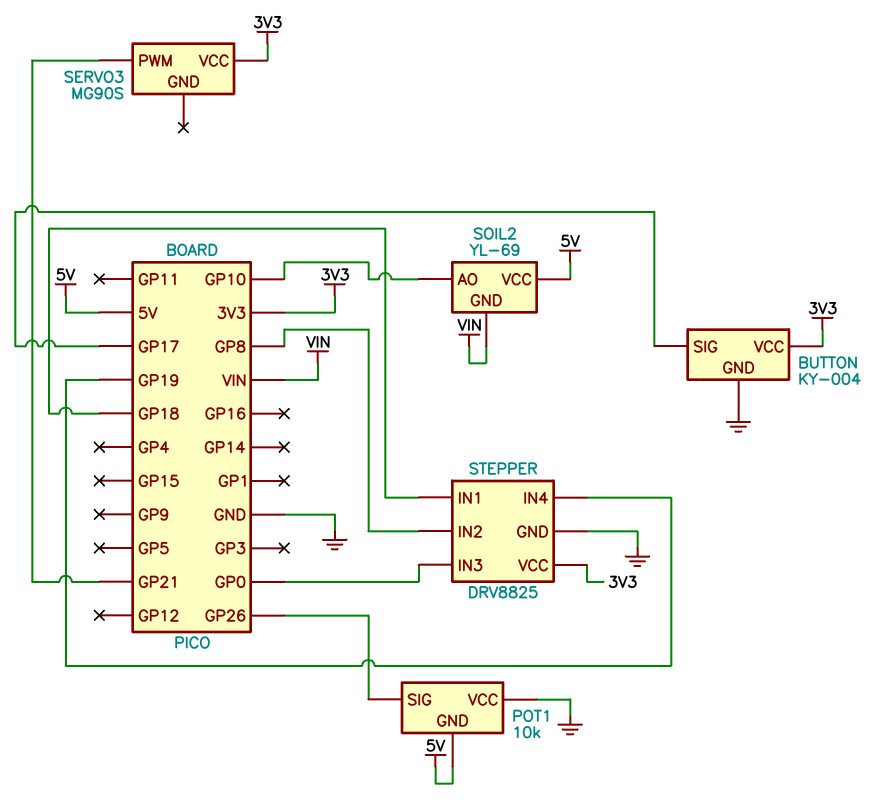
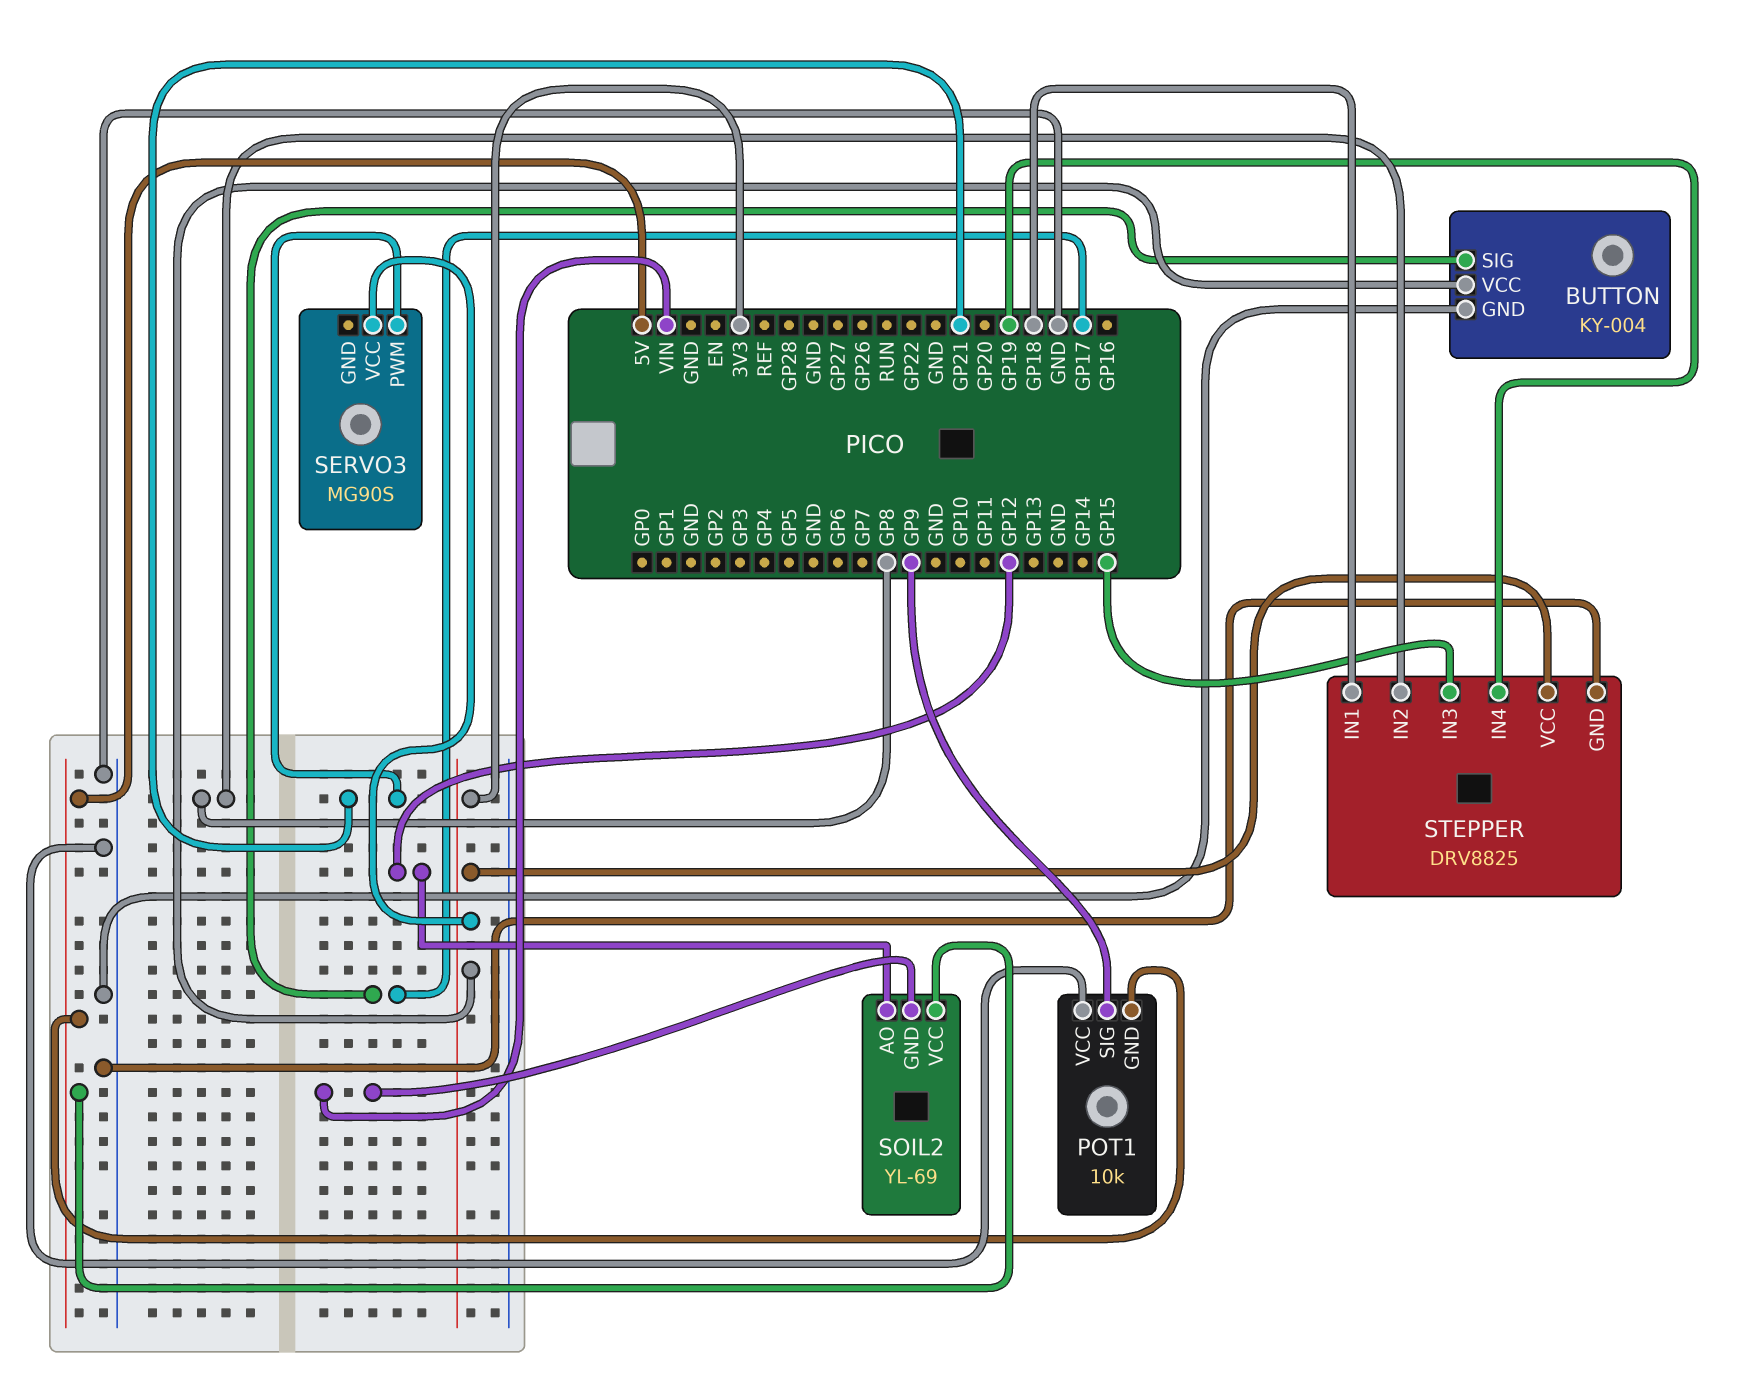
POT1 pin SIG: GP26 -> GP9
SOIL2 pin AO: GP10 -> GP12
STEPPER pin IN3: GP0 -> GP15

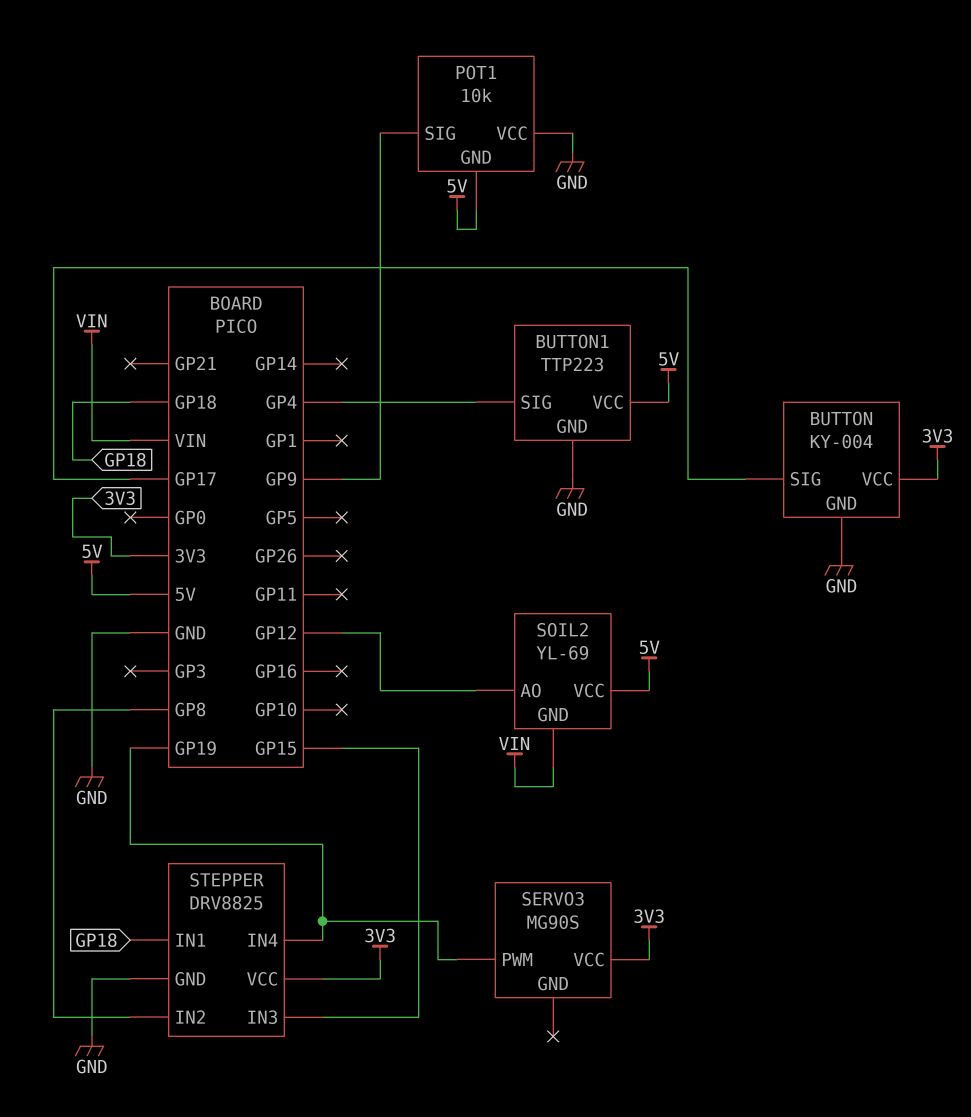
BUTTON1: none -> TTP223
BUTTON1 pin GND: none -> GND
BUTTON1 pin SIG: none -> GP4
BUTTON1 pin VCC: none -> 5V
SERVO3 pin PWM: GP21 -> GP19

